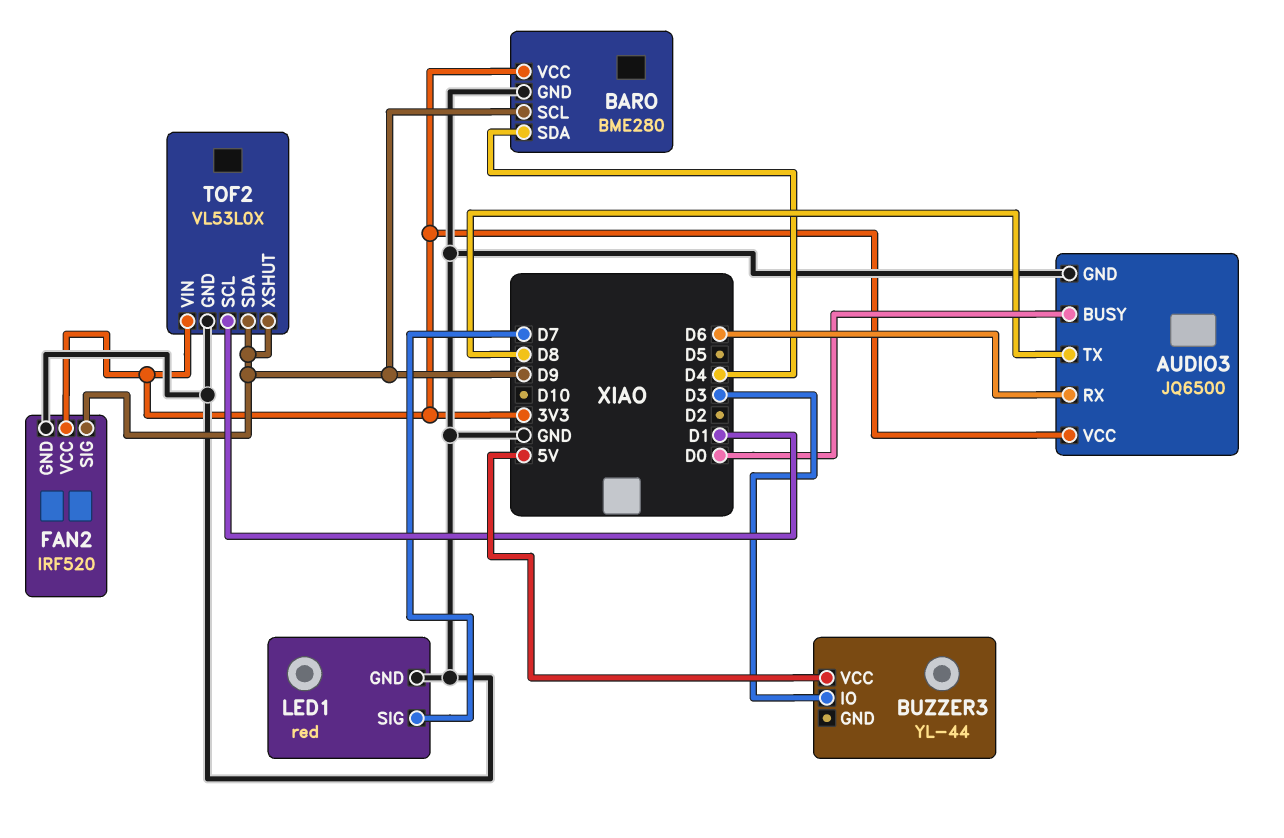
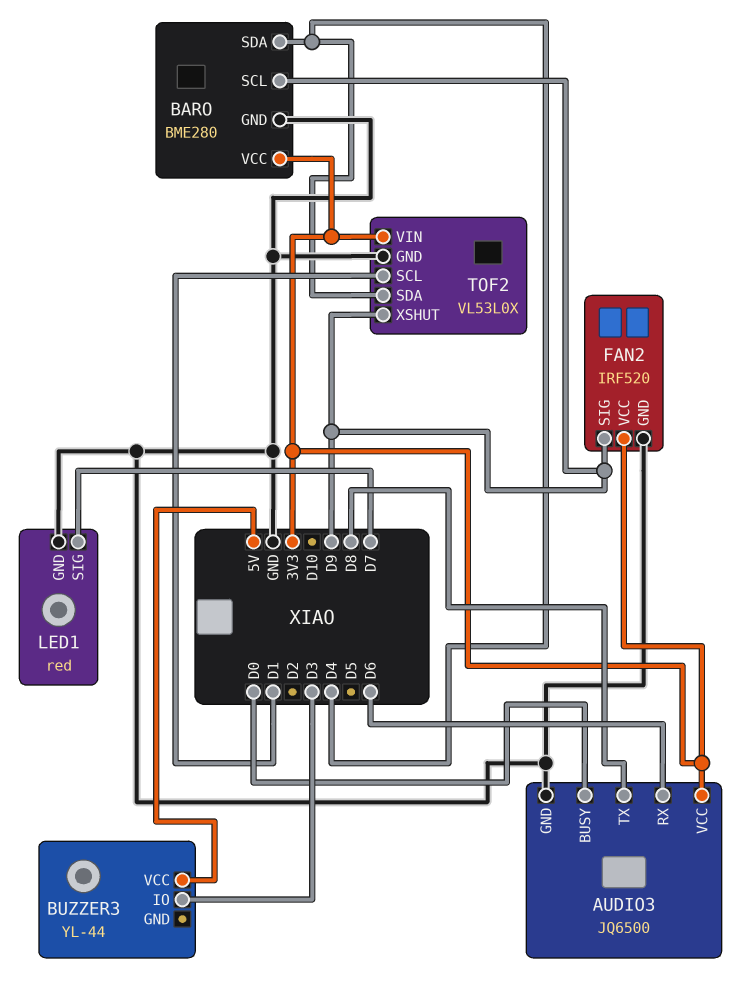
TOF2 pin SDA: D9 -> D4

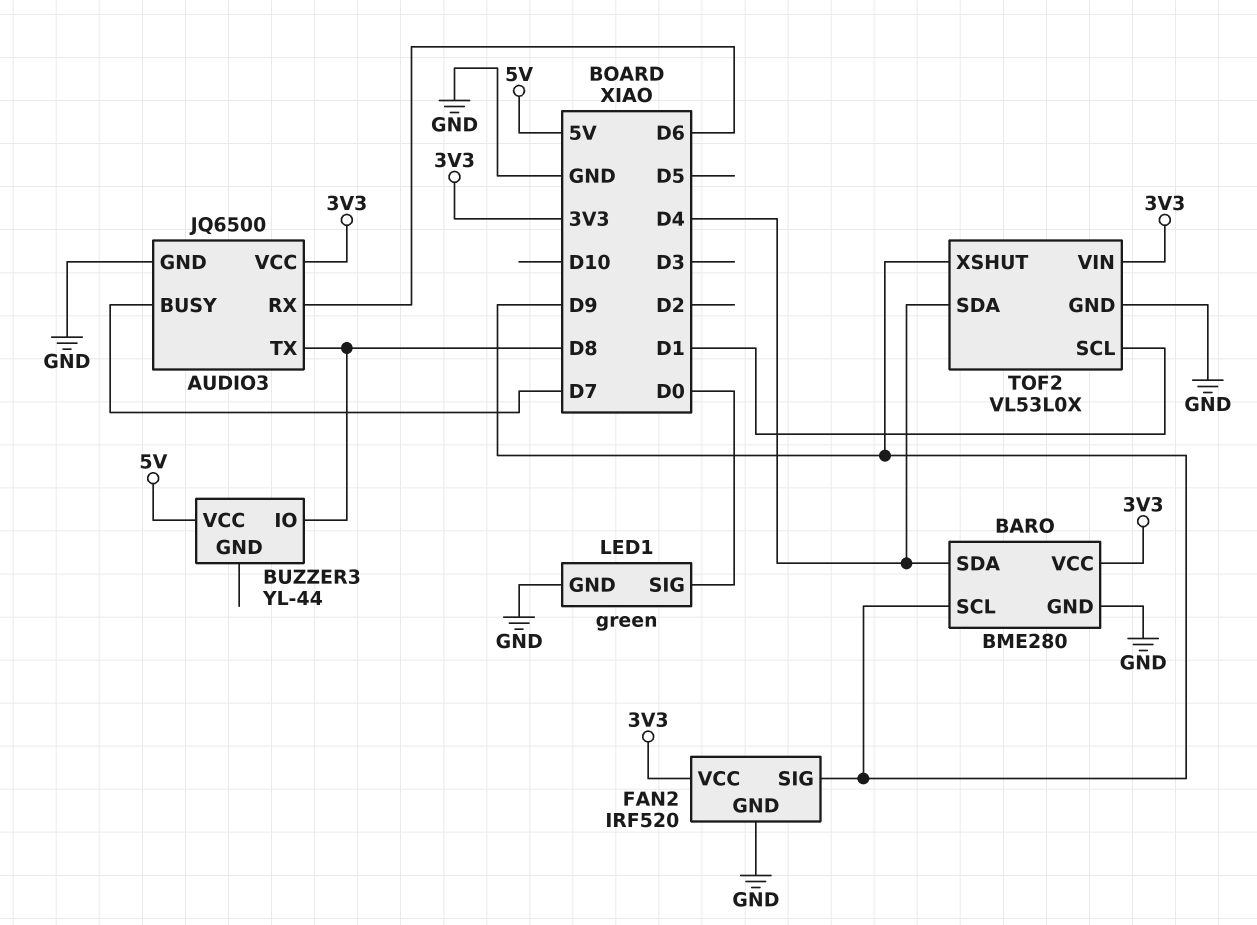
AUDIO3 pin BUSY: D0 -> D7
BUZZER3 pin IO: D3 -> D8
LED1: red -> green
LED1 pin SIG: D7 -> D0

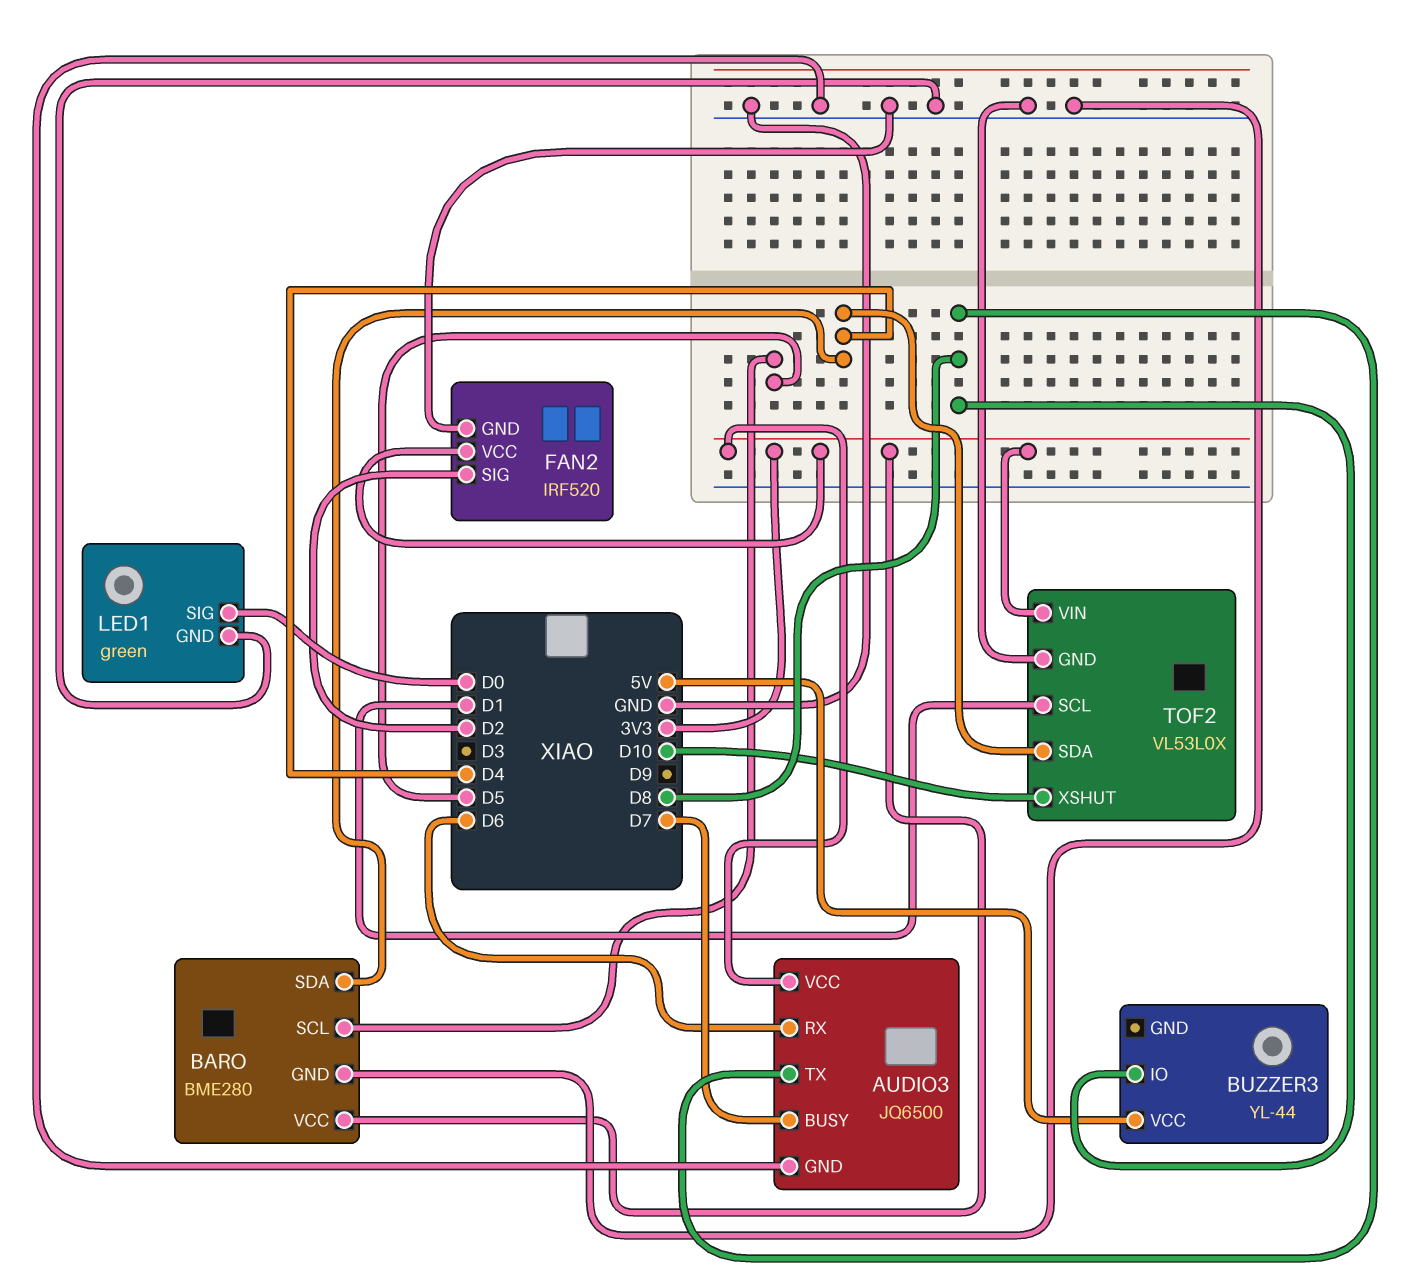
BARO pin SCL: D9 -> D5
FAN2 pin SIG: D9 -> D2
TOF2 pin XSHUT: D9 -> D10

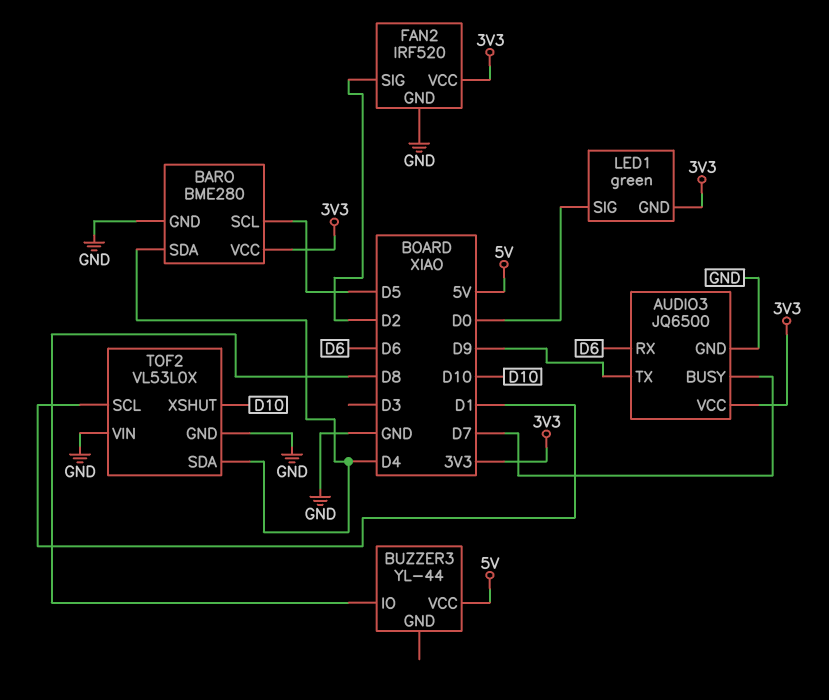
AUDIO3 pin TX: D8 -> D9
LED1 pin GND: GND -> 3V3
TOF2 pin VIN: 3V3 -> GND

